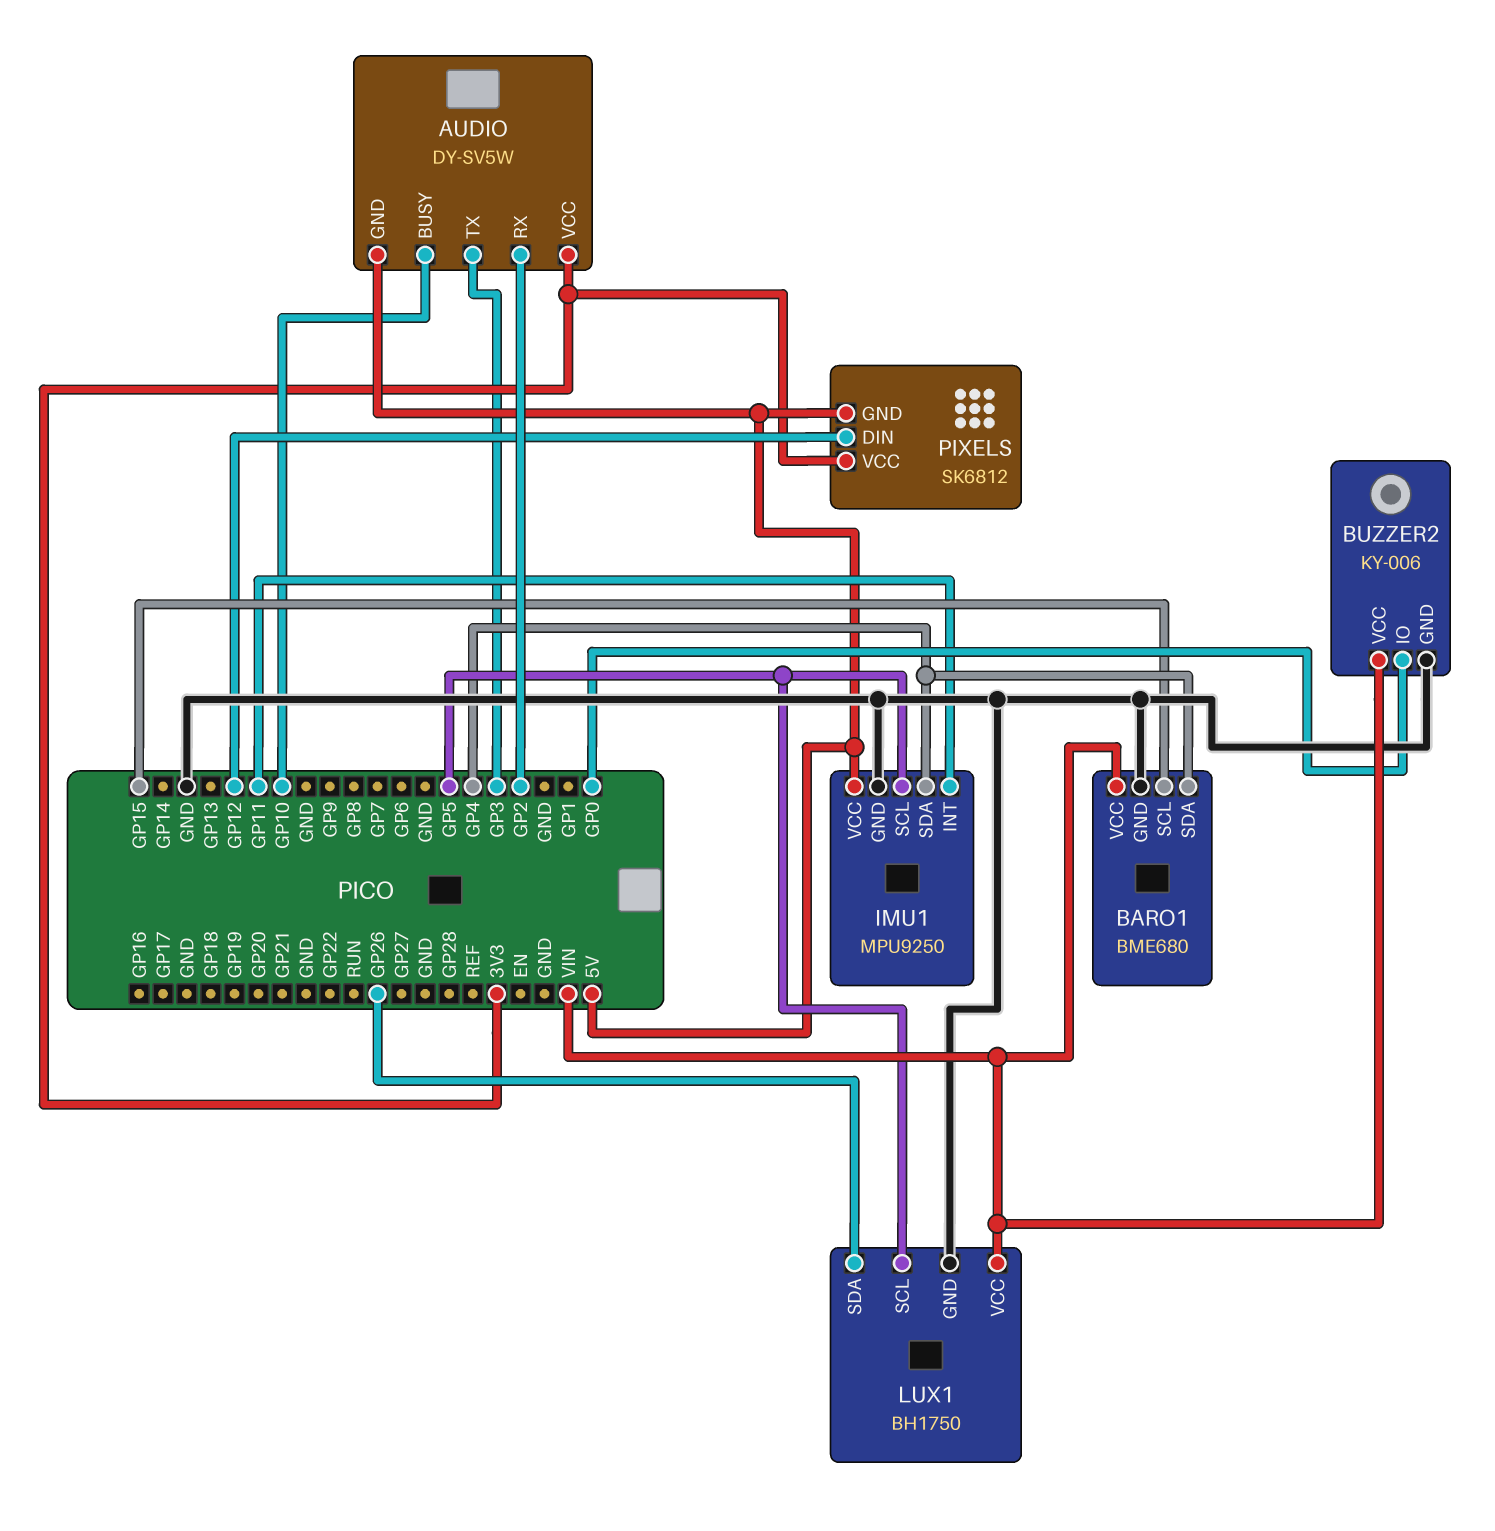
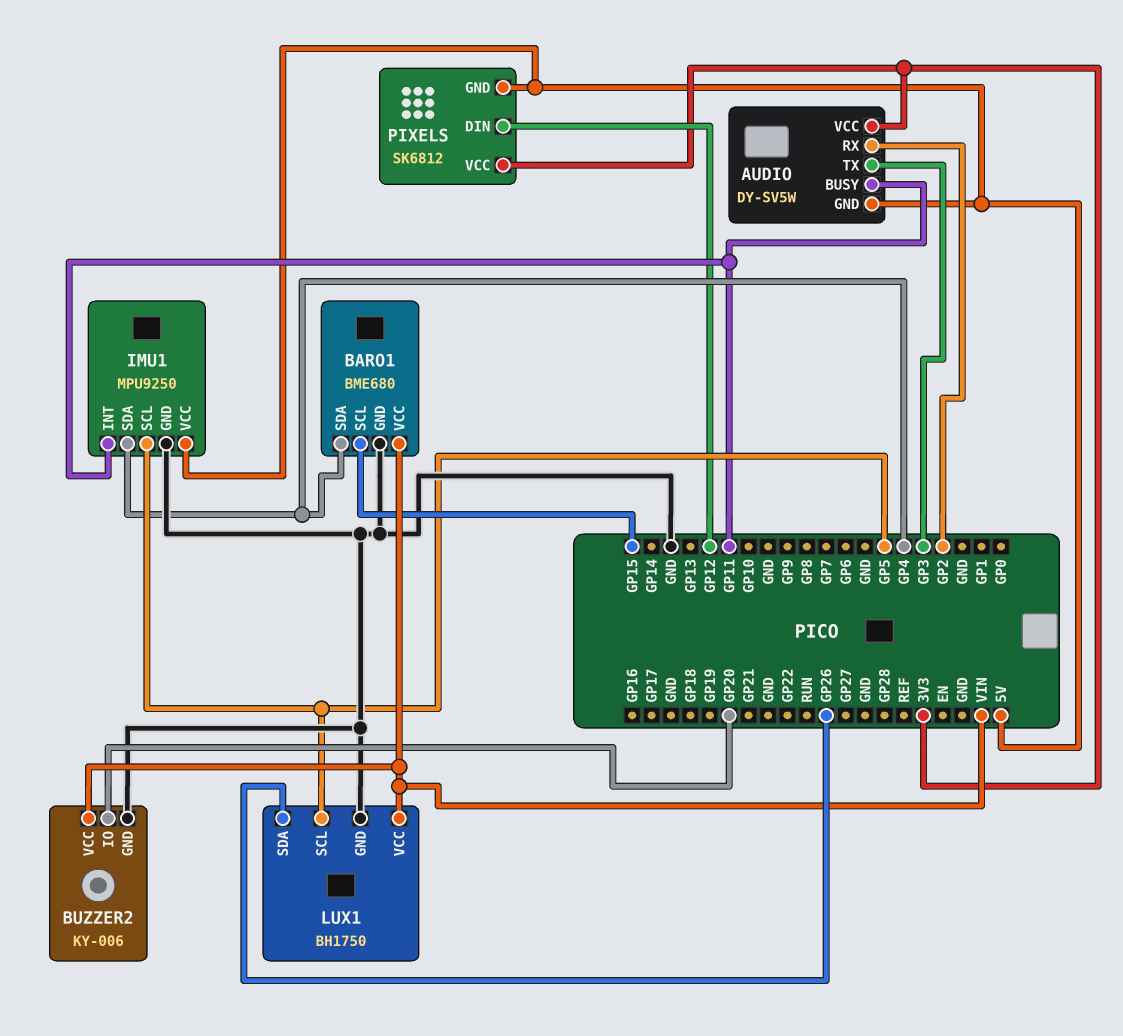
AUDIO pin BUSY: GP10 -> GP11
BUZZER2 pin IO: GP0 -> GP20

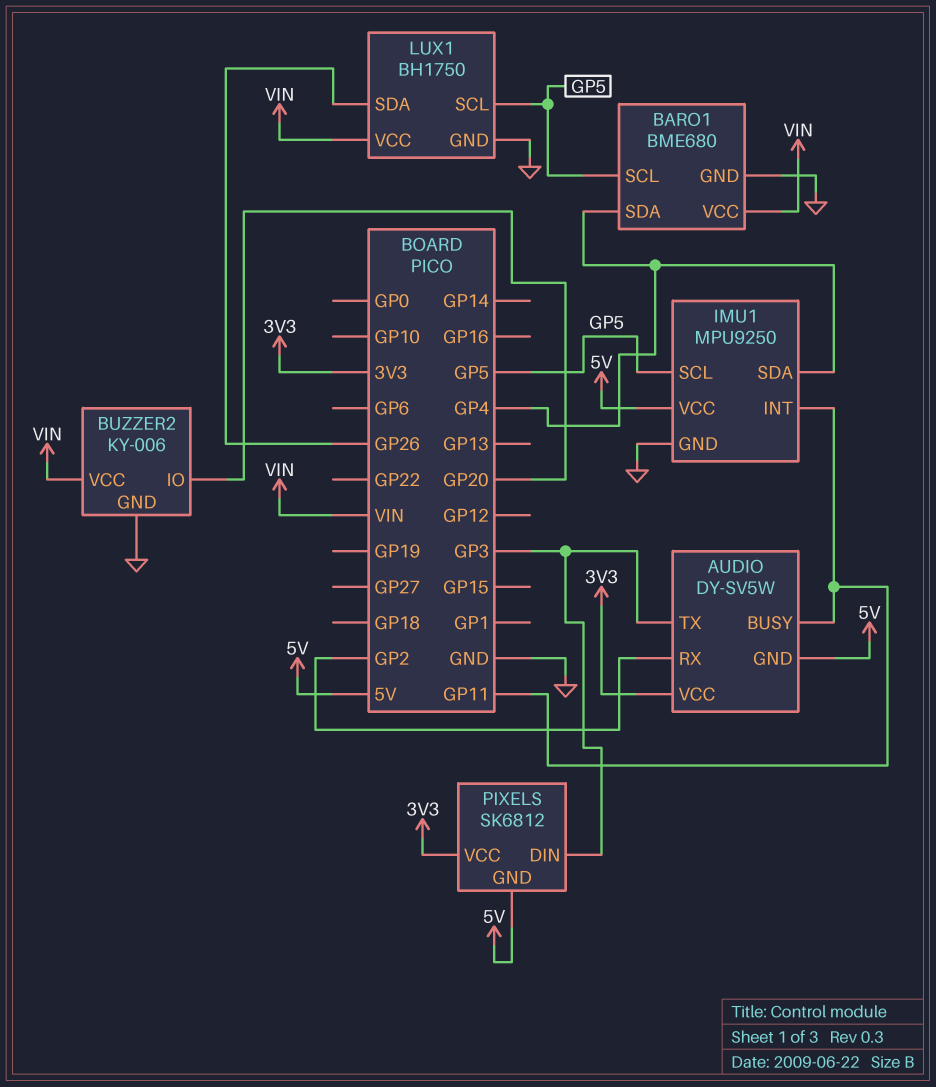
BARO1 pin SCL: GP15 -> GP5
PIXELS pin DIN: GP12 -> GP3

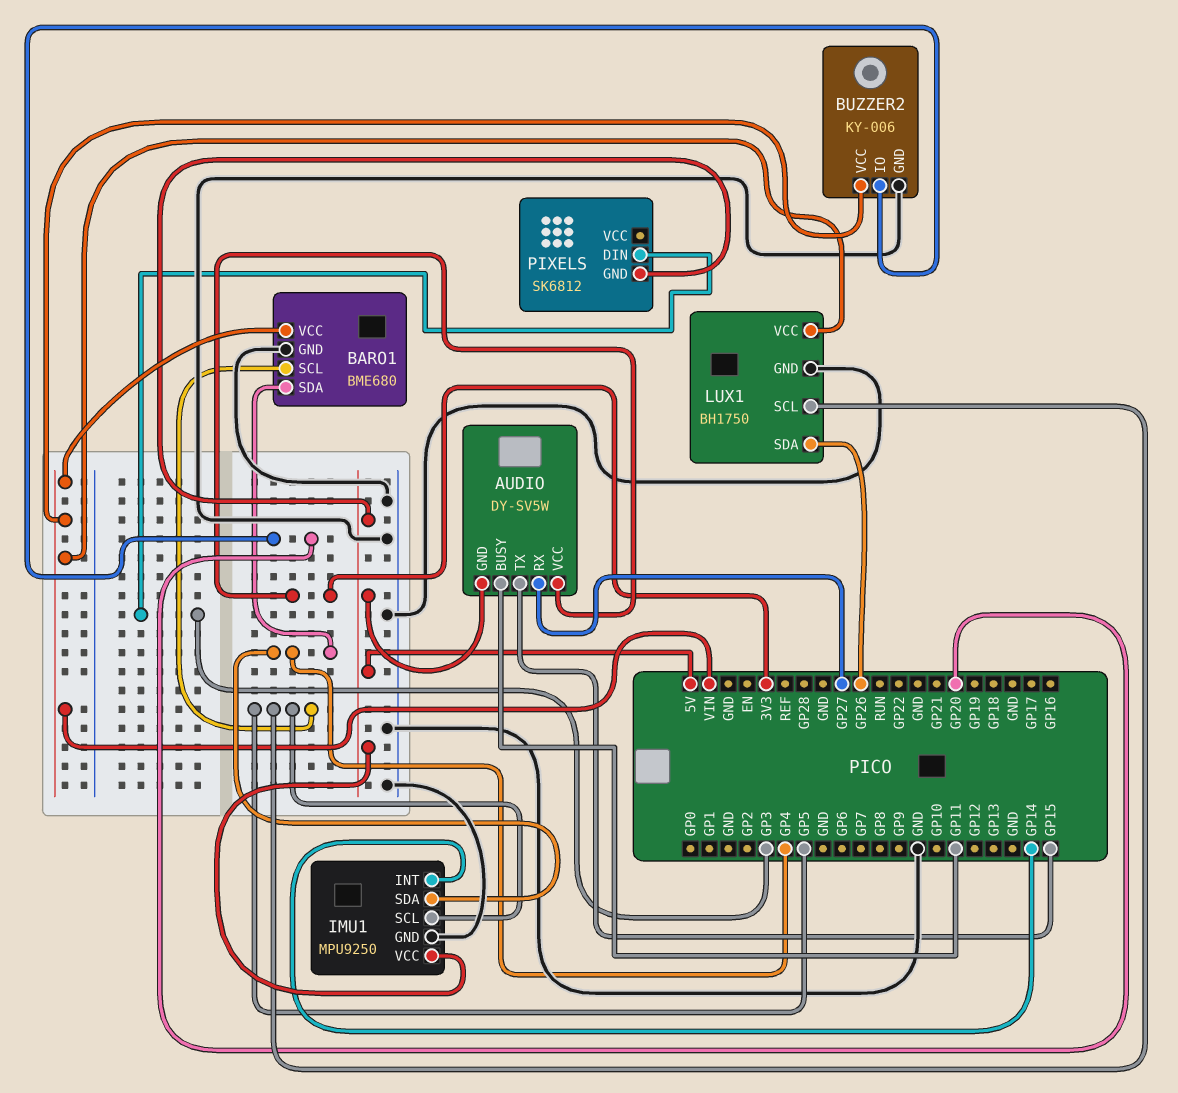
AUDIO pin RX: GP2 -> GP27
AUDIO pin TX: GP3 -> GP15
IMU1 pin INT: GP11 -> GP14
PIXELS pin VCC: 3V3 -> none

